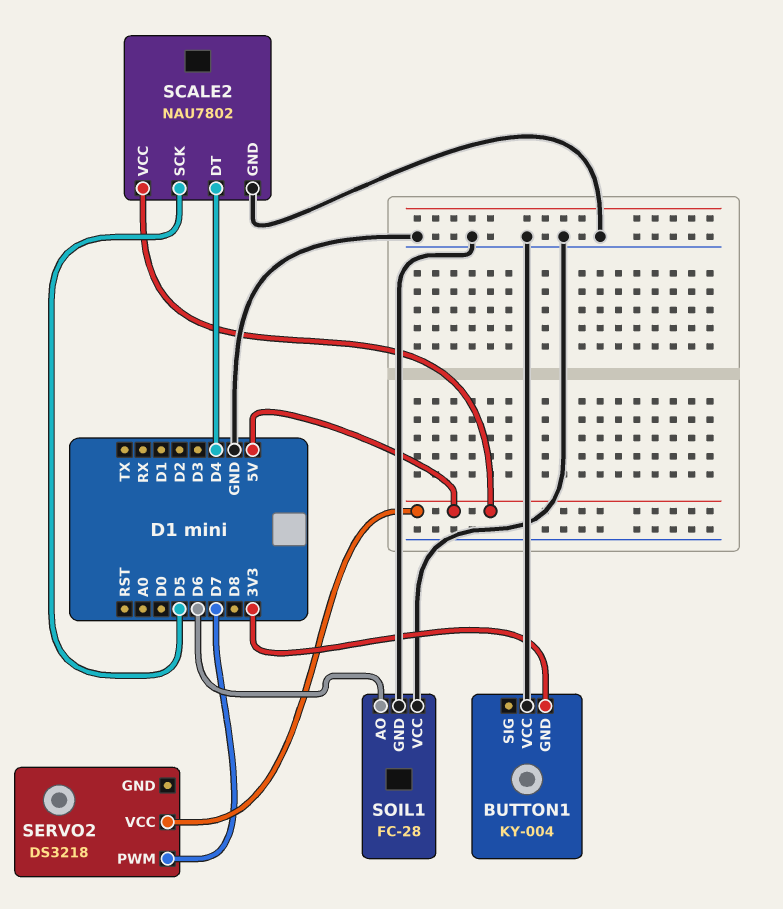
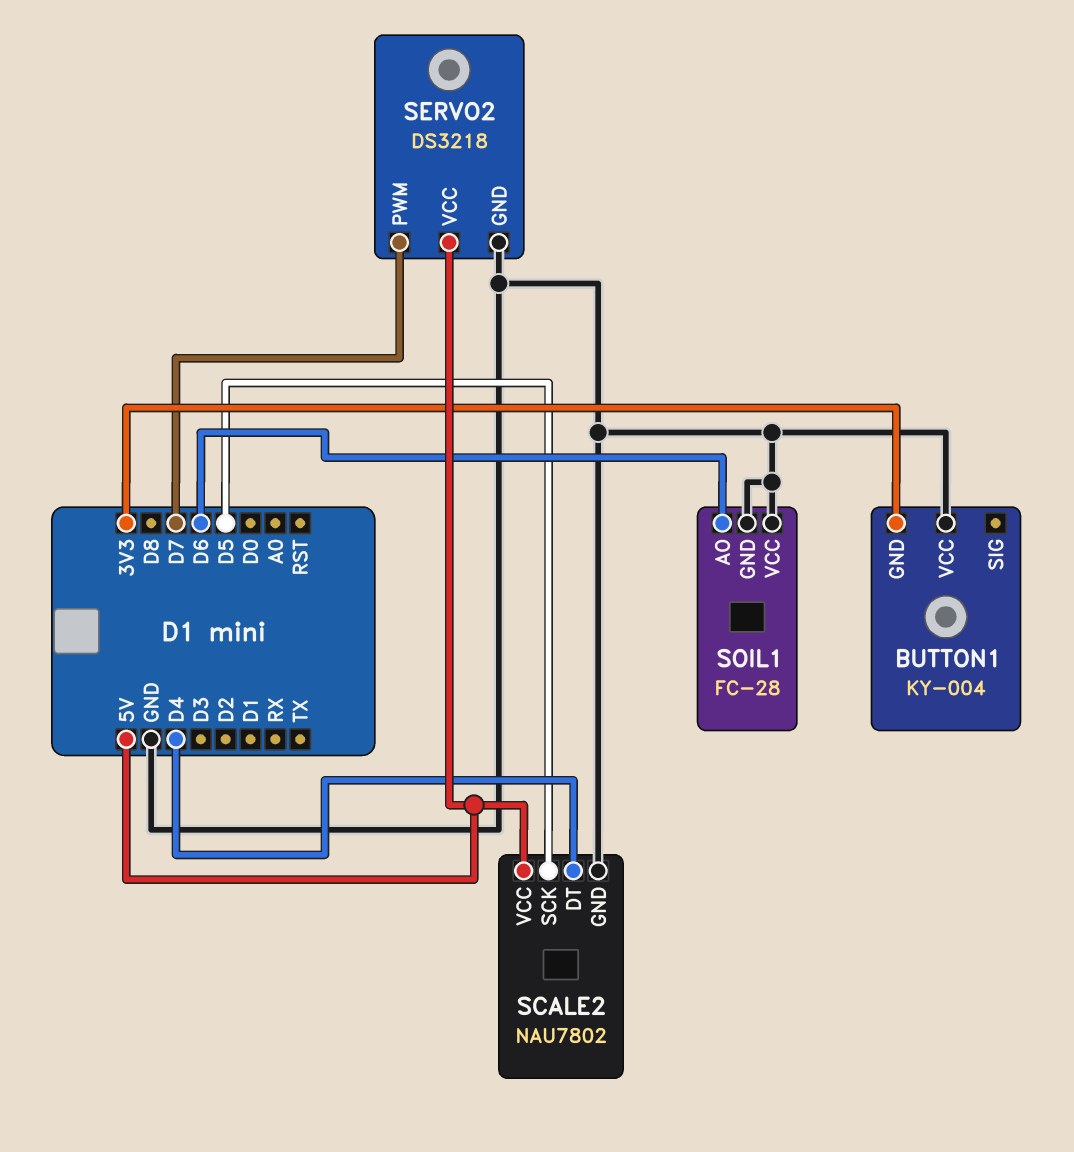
SERVO2 pin GND: none -> GND

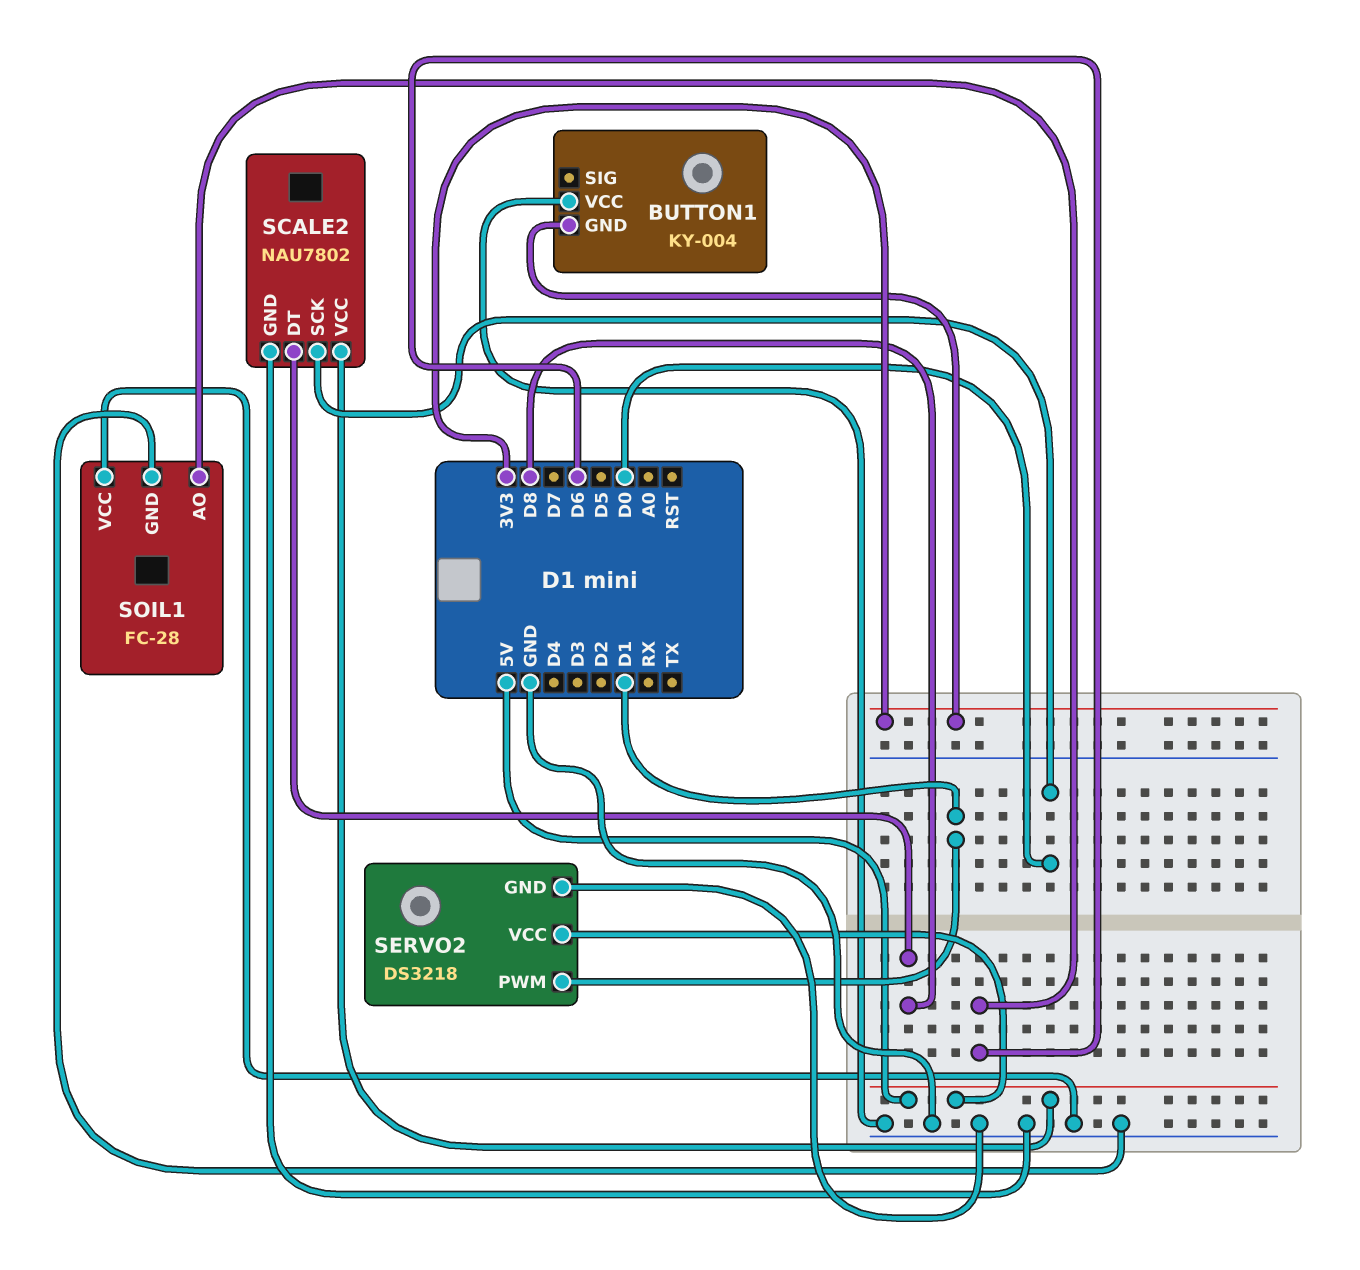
SCALE2 pin DT: D4 -> D8
SCALE2 pin SCK: D5 -> D0
SERVO2 pin PWM: D7 -> D1

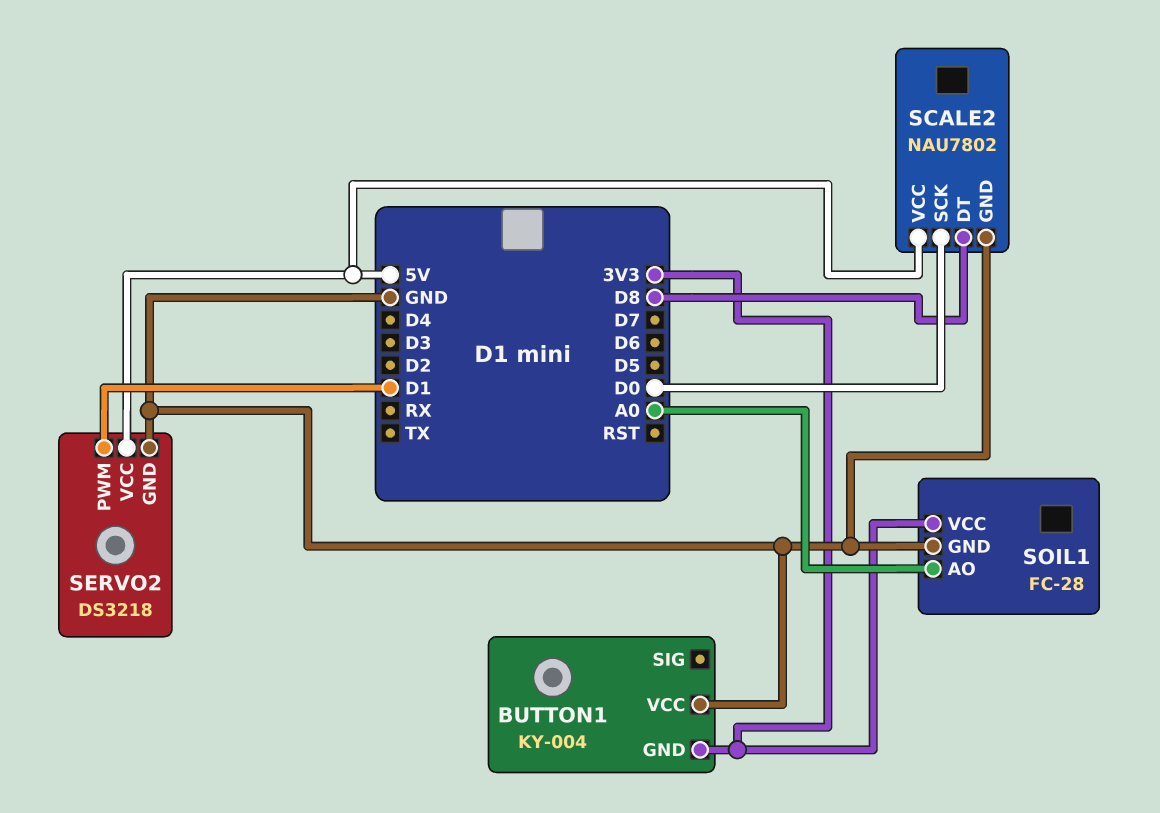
SOIL1 pin AO: D6 -> A0
SOIL1 pin VCC: GND -> 3V3

